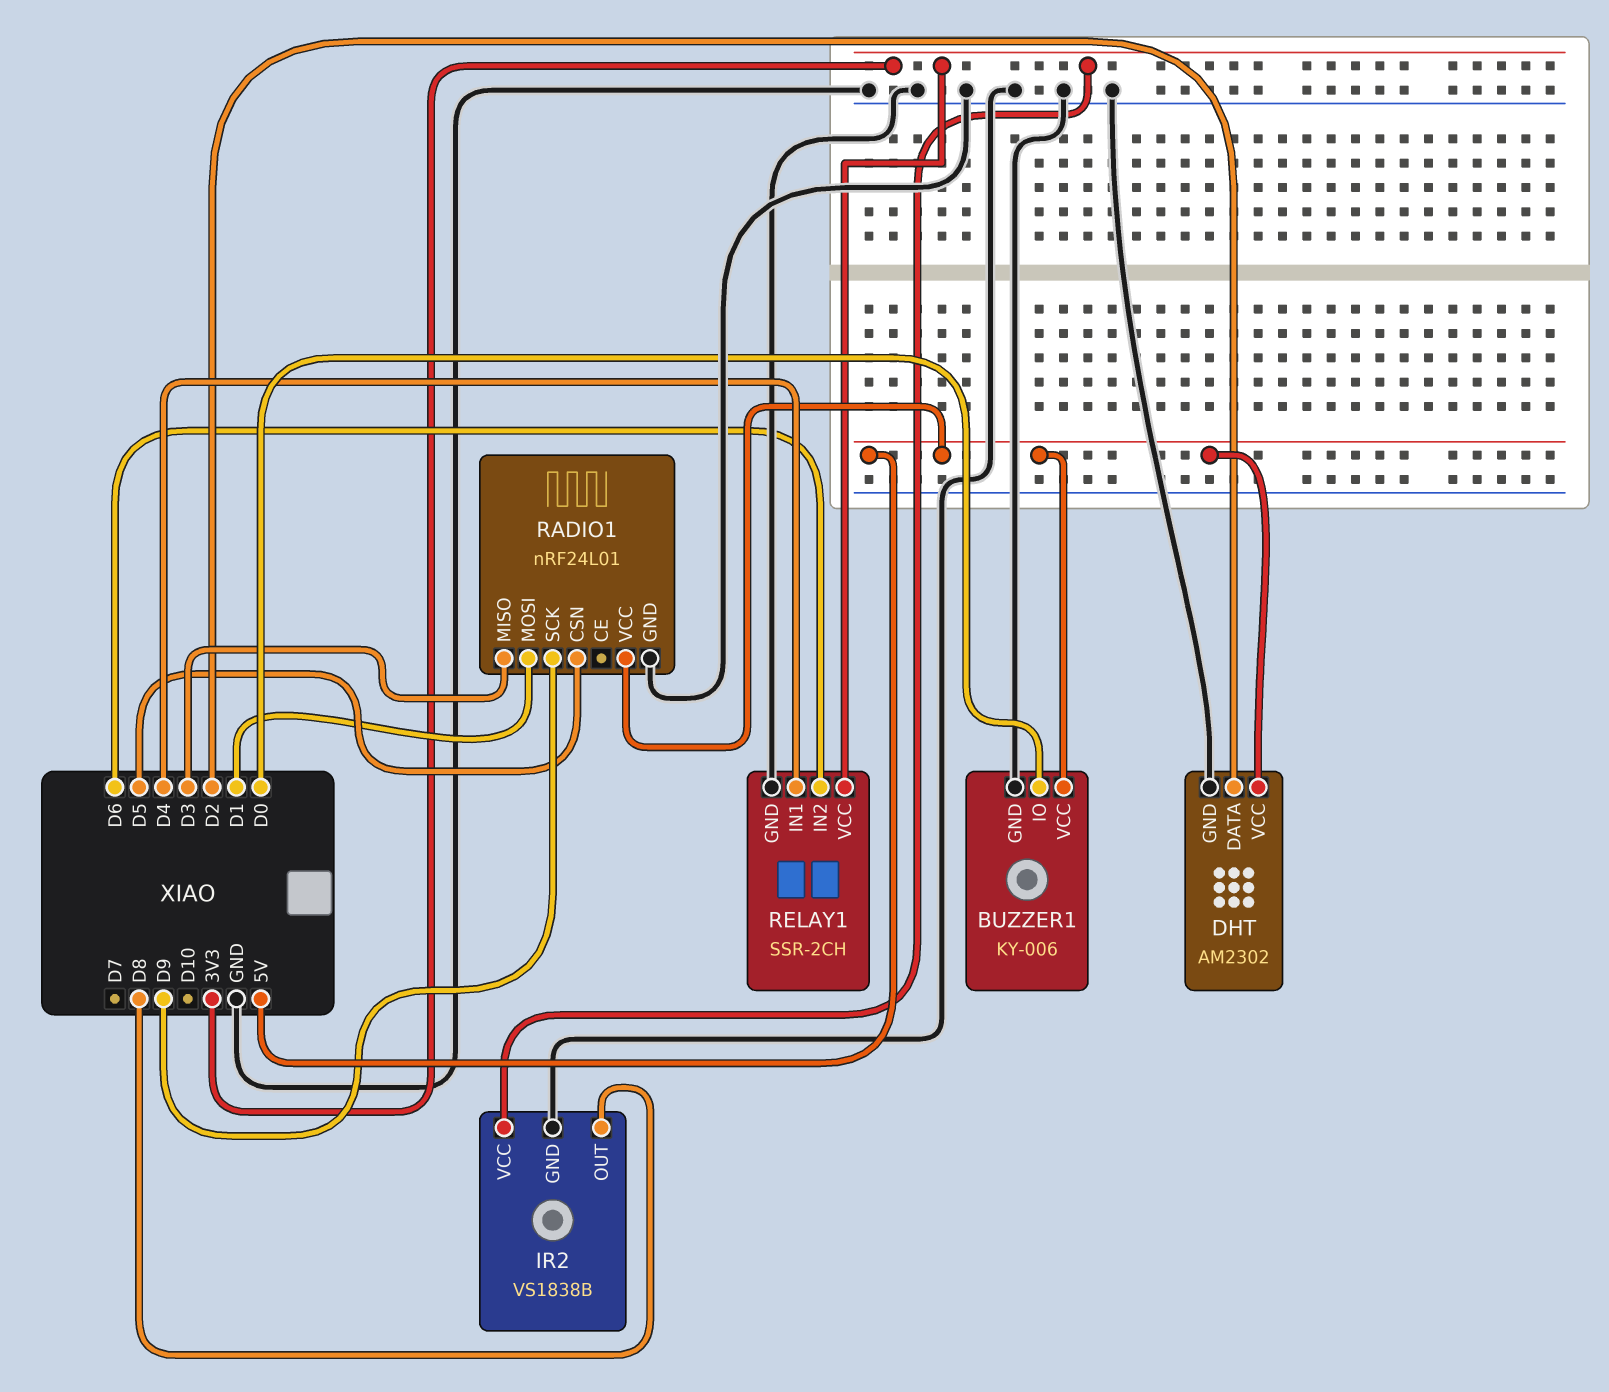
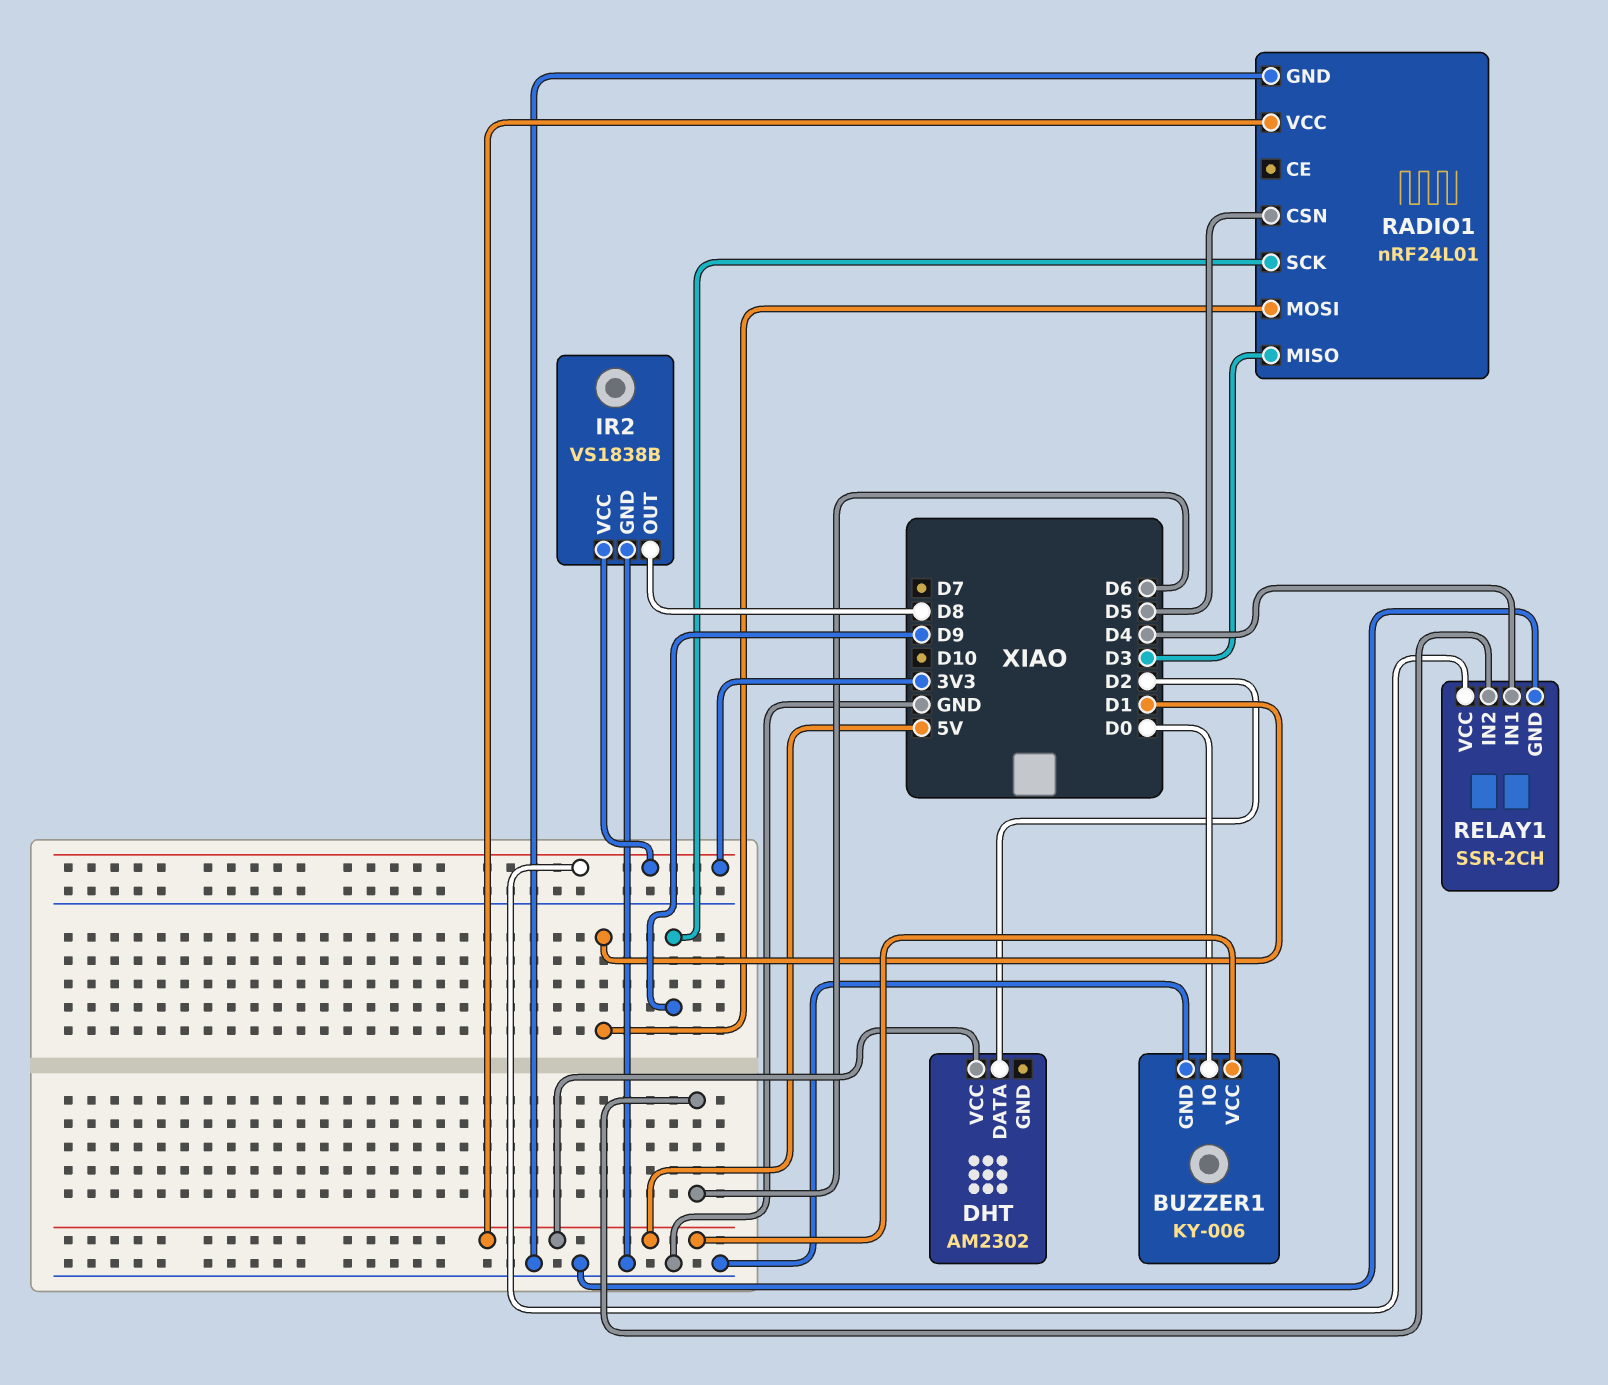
DHT pin GND: GND -> none

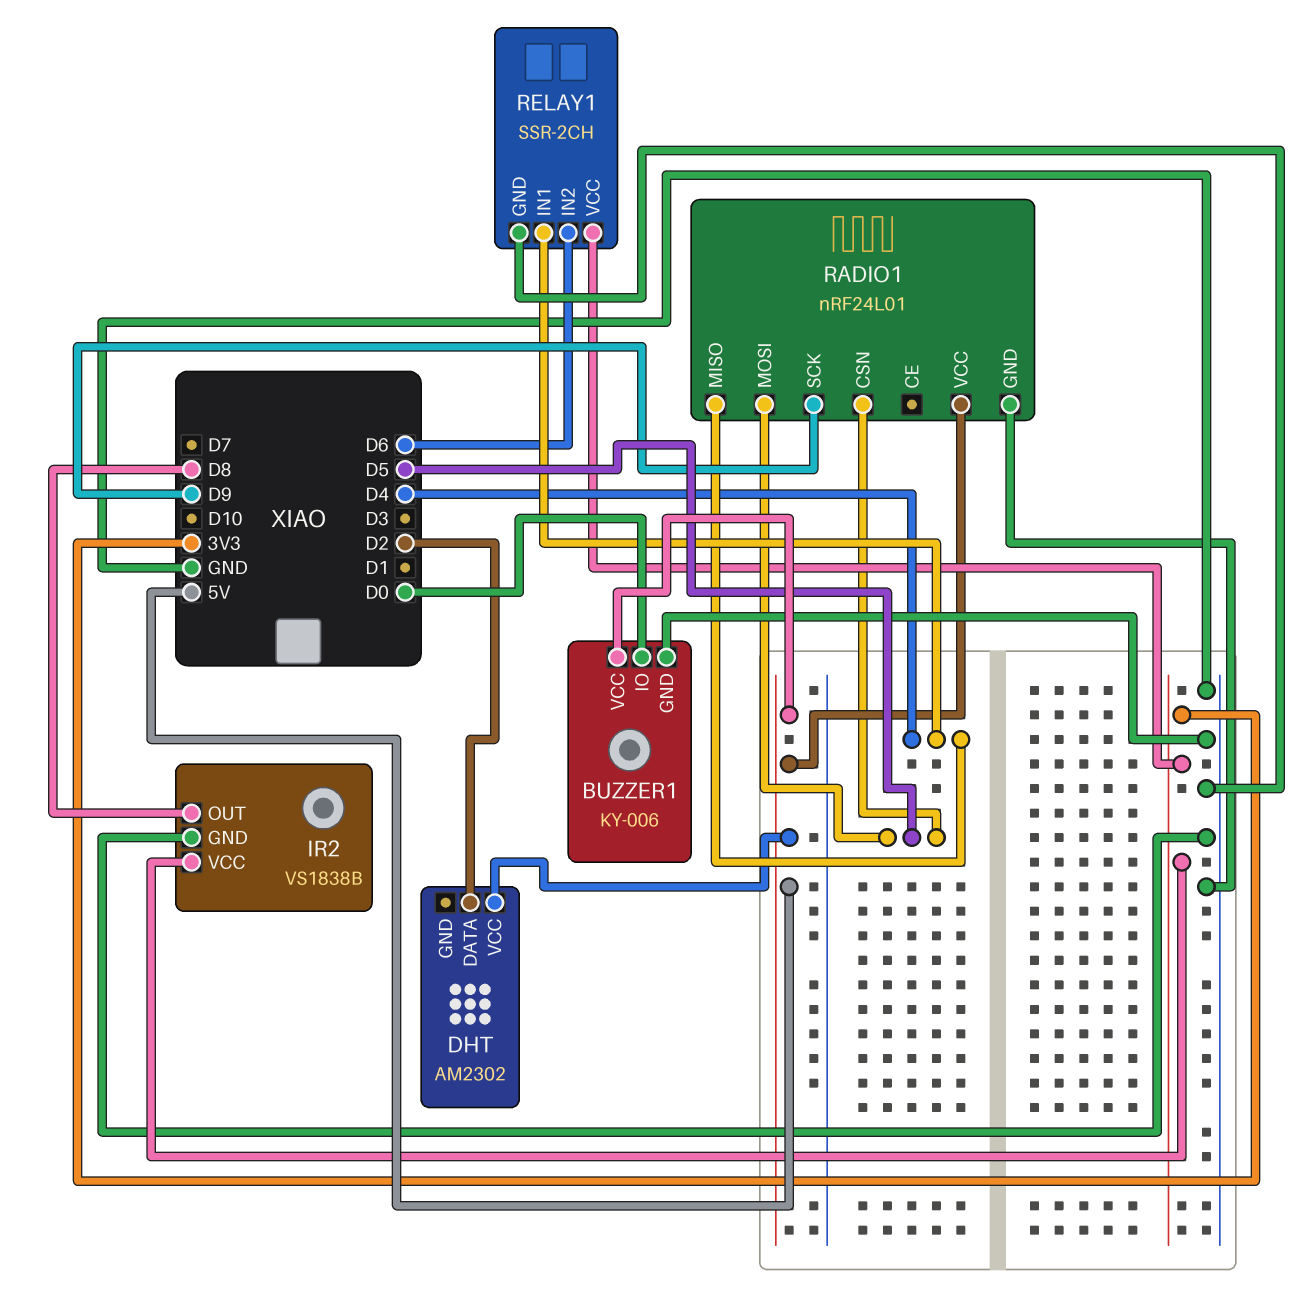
RADIO1 pin MISO: D3 -> D4
RADIO1 pin MOSI: D1 -> D5

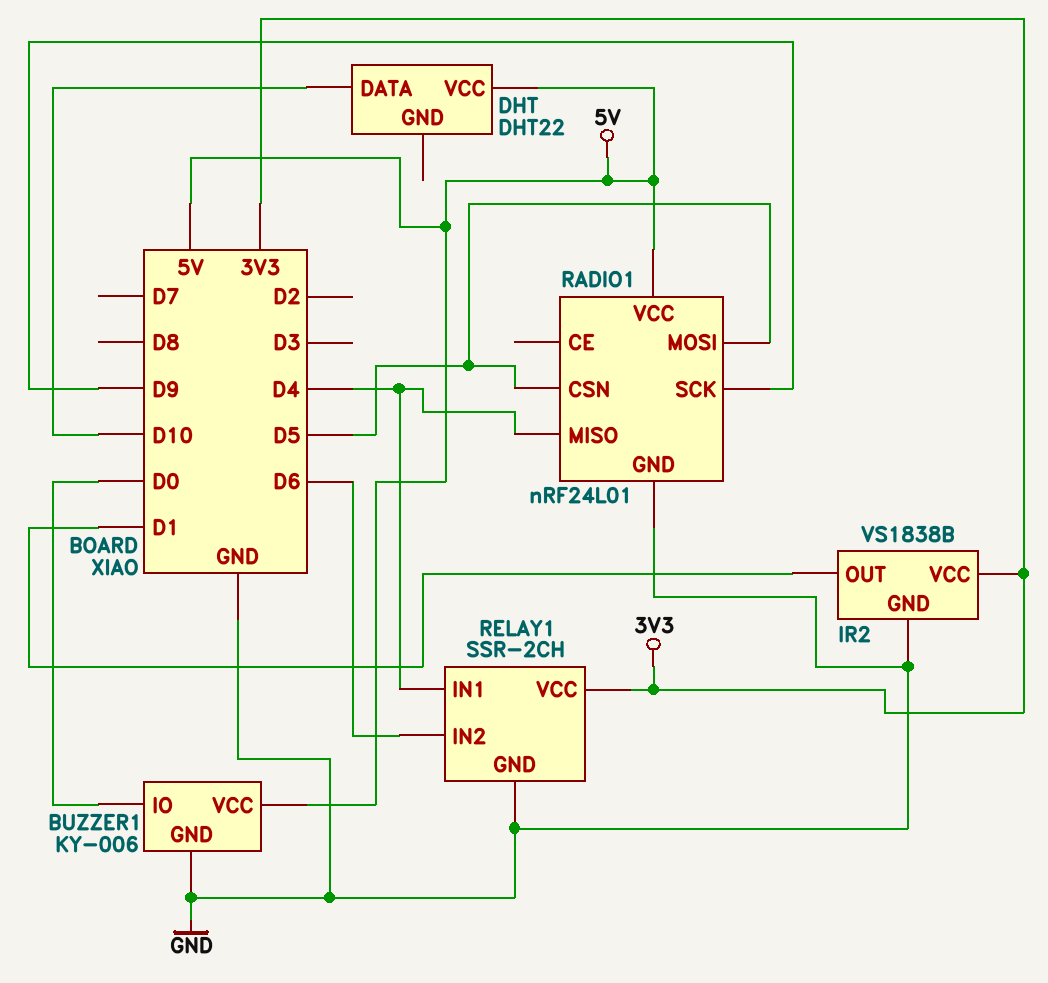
DHT: AM2302 -> DHT22
DHT pin DATA: D2 -> D10
IR2 pin OUT: D8 -> D1

